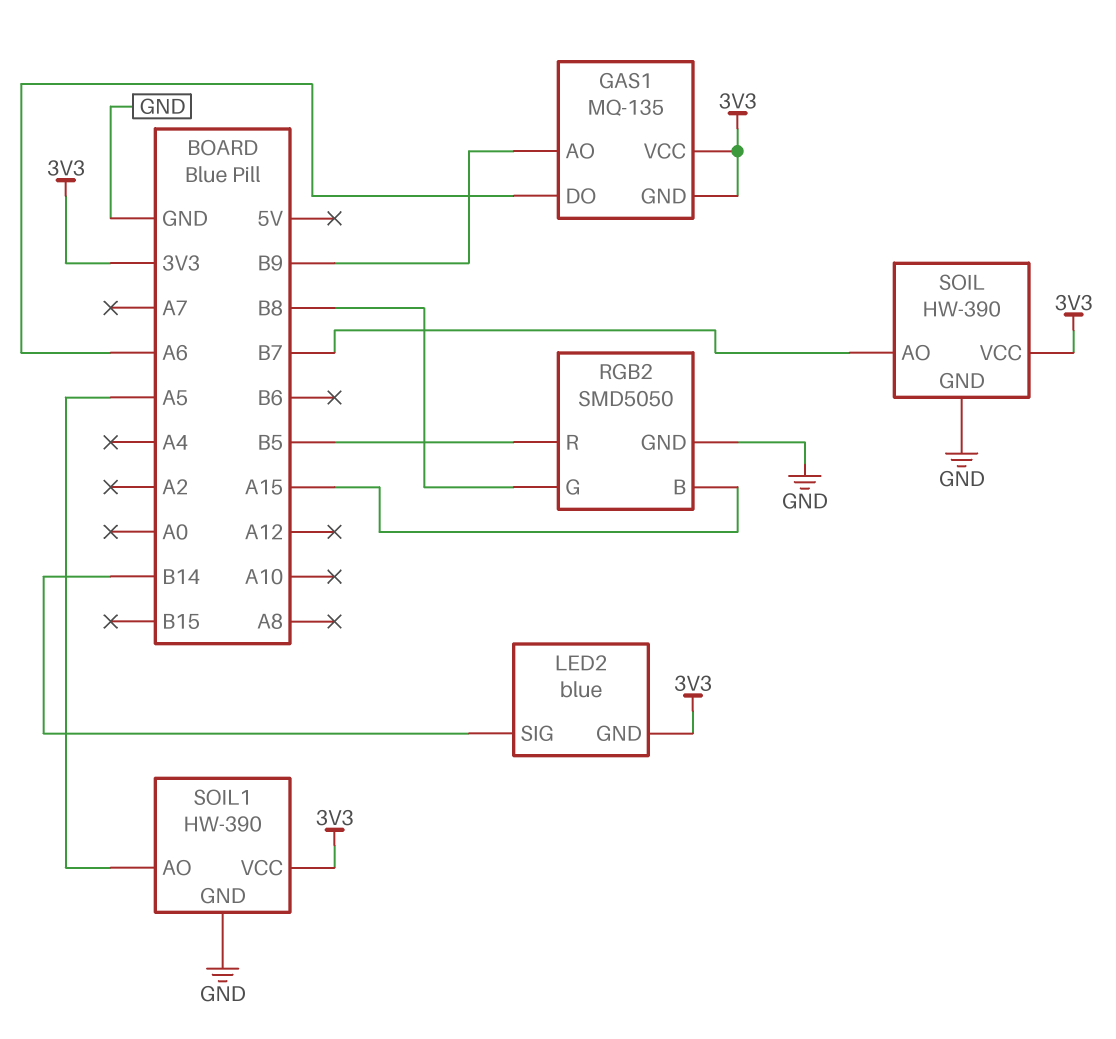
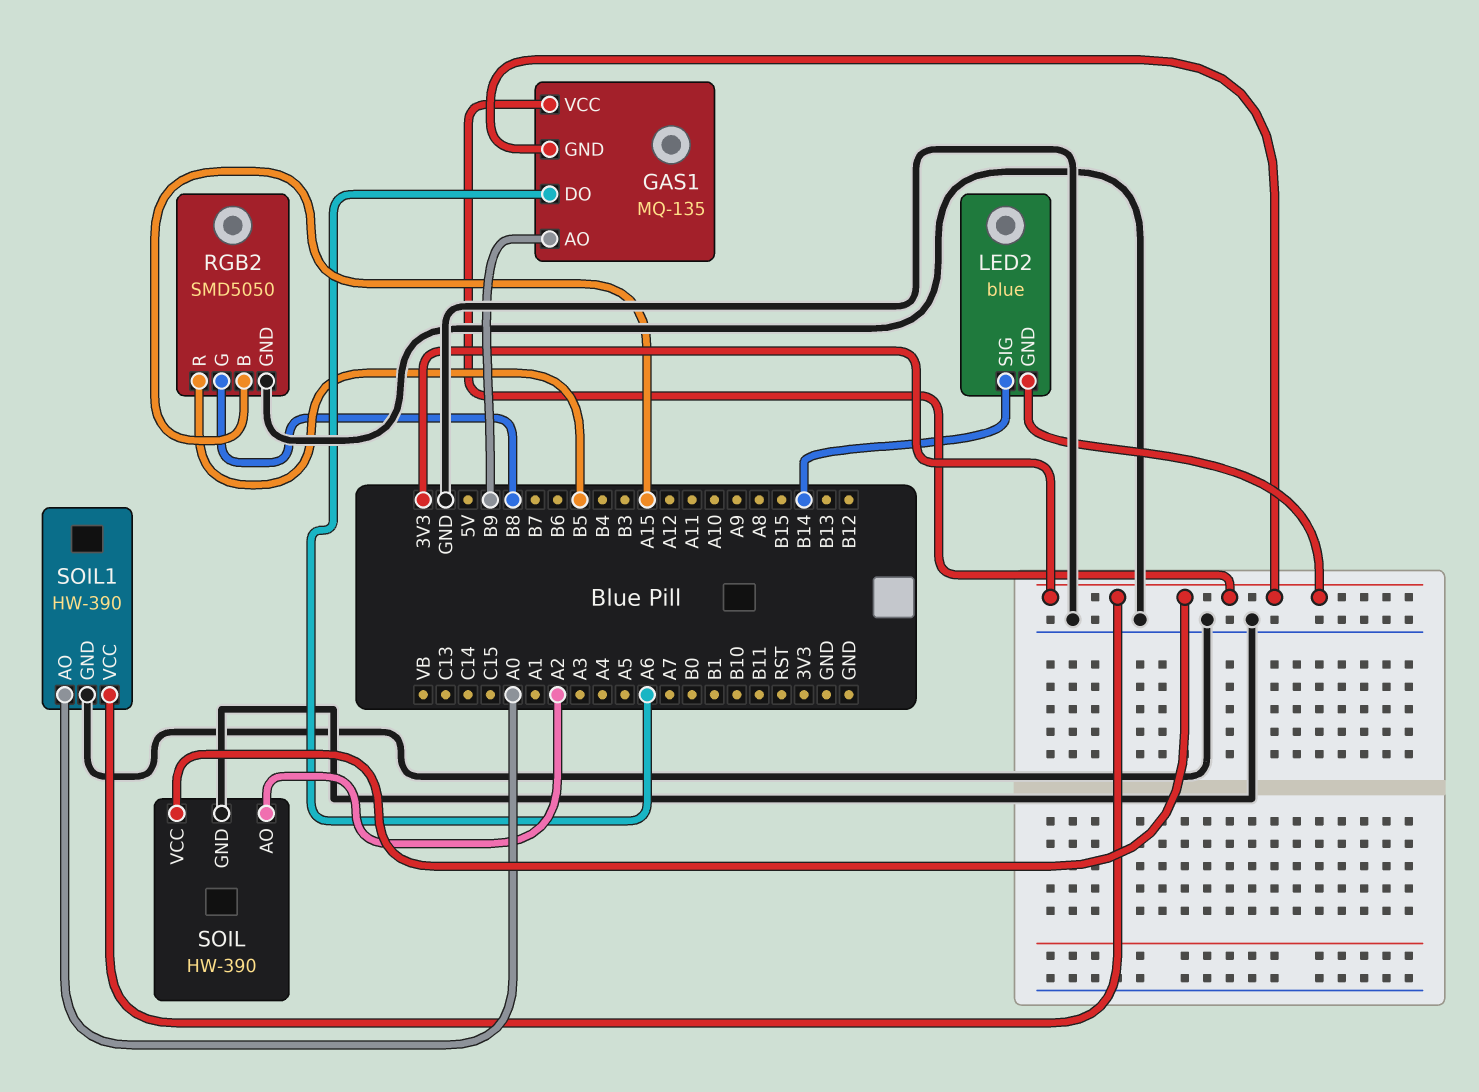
SOIL pin AO: B7 -> A2
SOIL1 pin AO: A5 -> A0

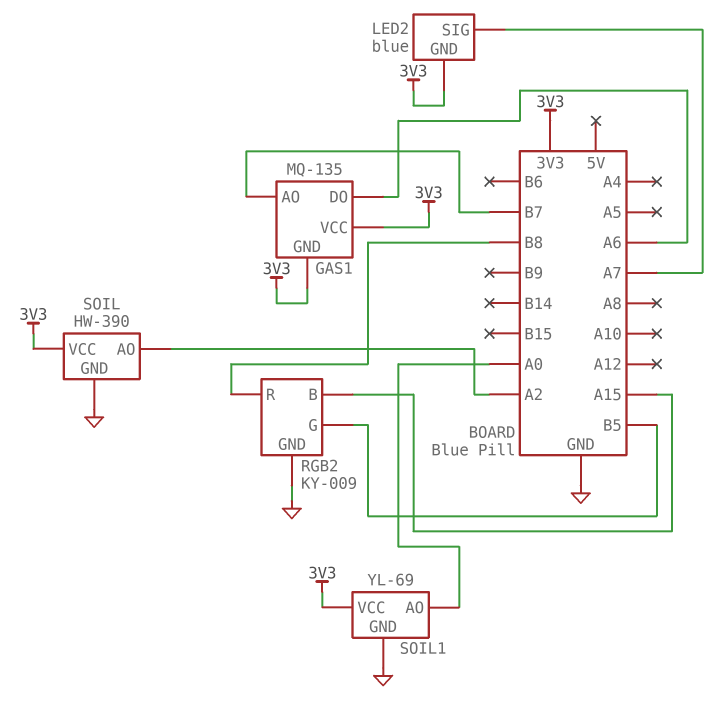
GAS1 pin AO: B9 -> B7
LED2 pin SIG: B14 -> A7
RGB2: SMD5050 -> KY-009
RGB2 pin G: B8 -> B5
RGB2 pin R: B5 -> B8
SOIL1: HW-390 -> YL-69

